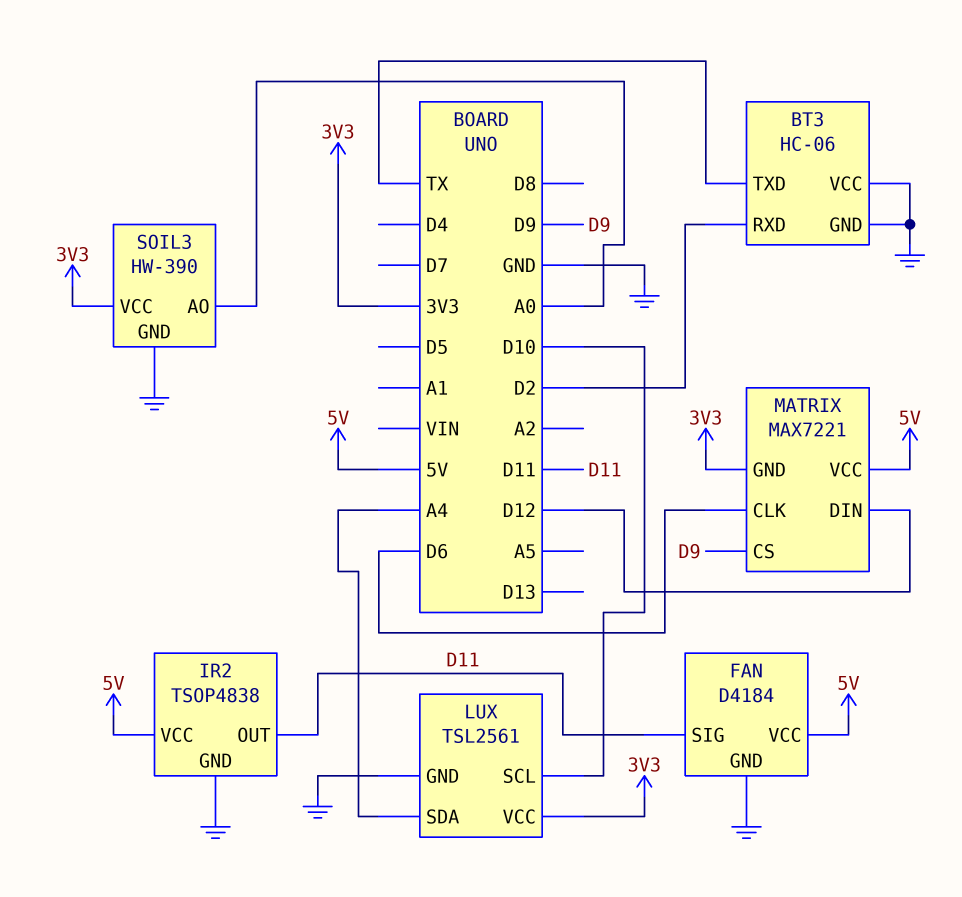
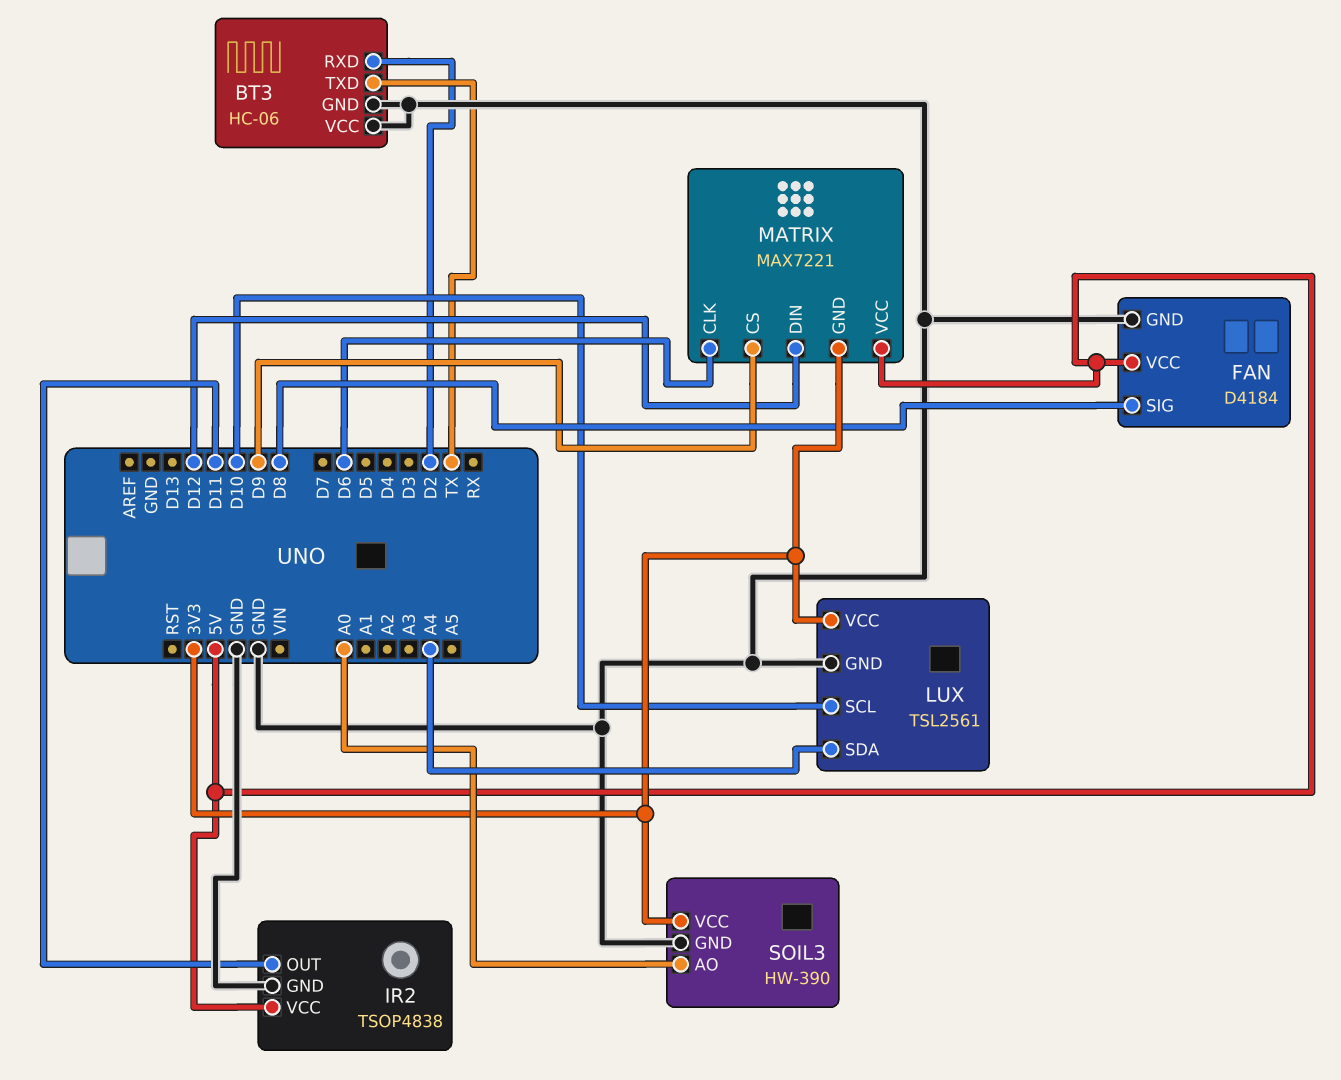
FAN pin SIG: D11 -> D8

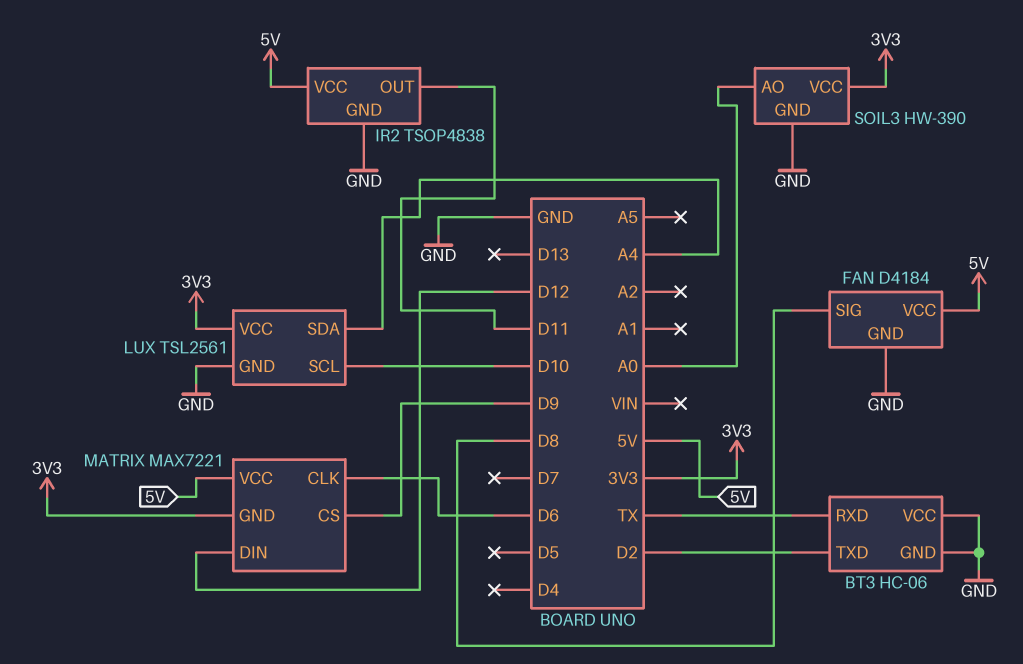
BT3 pin RXD: D2 -> TX
BT3 pin TXD: TX -> D2

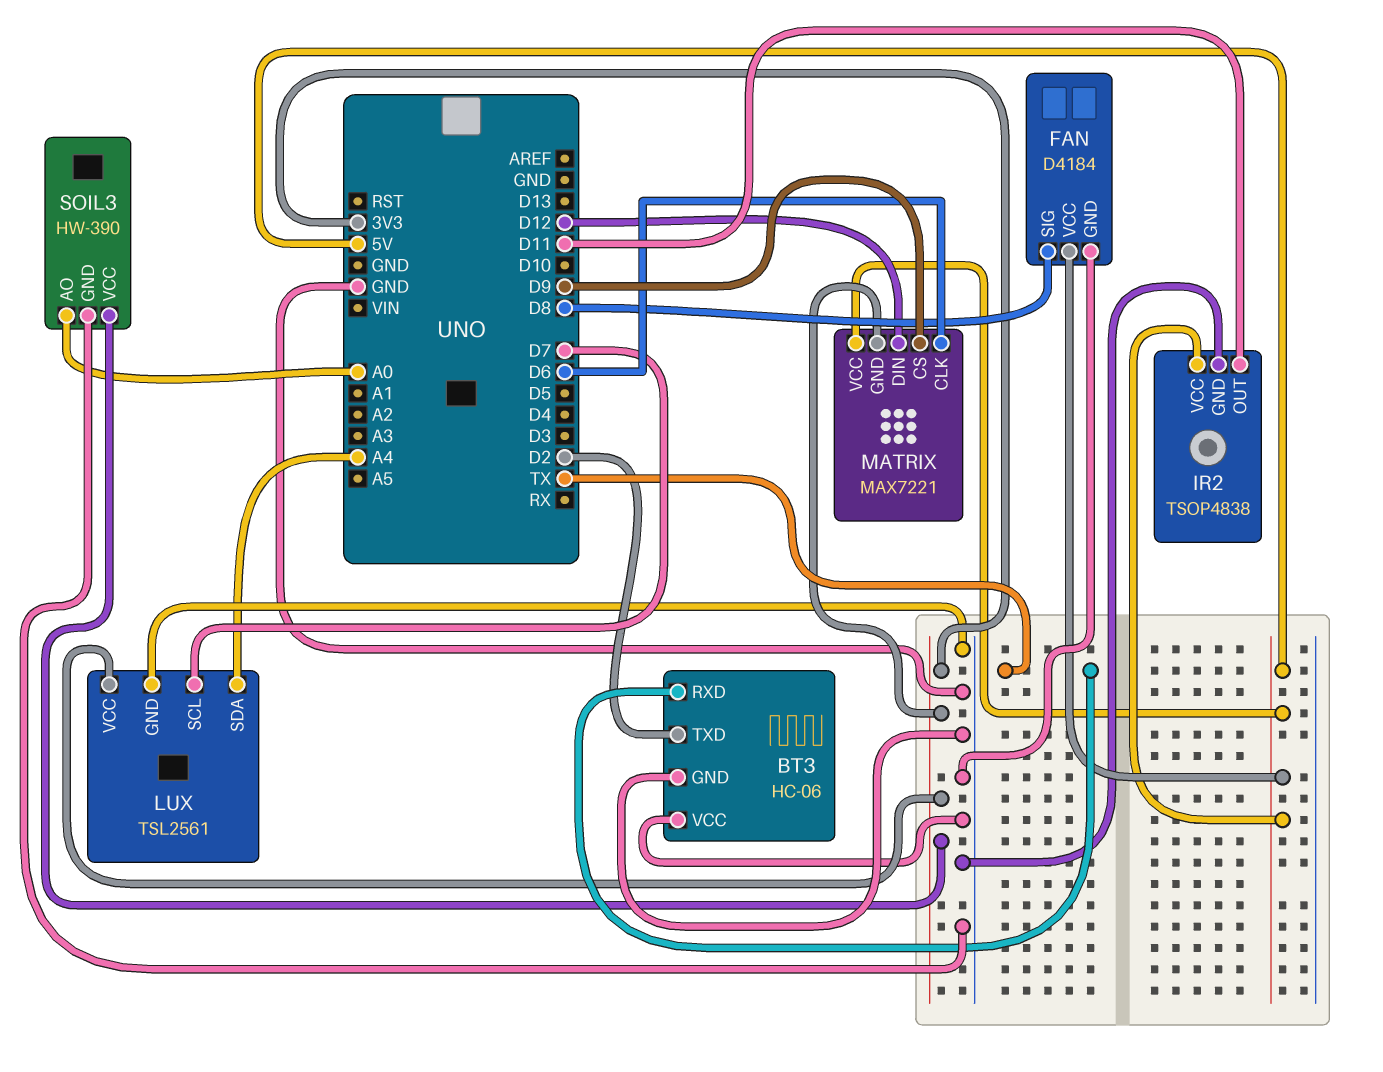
LUX pin SCL: D10 -> D7

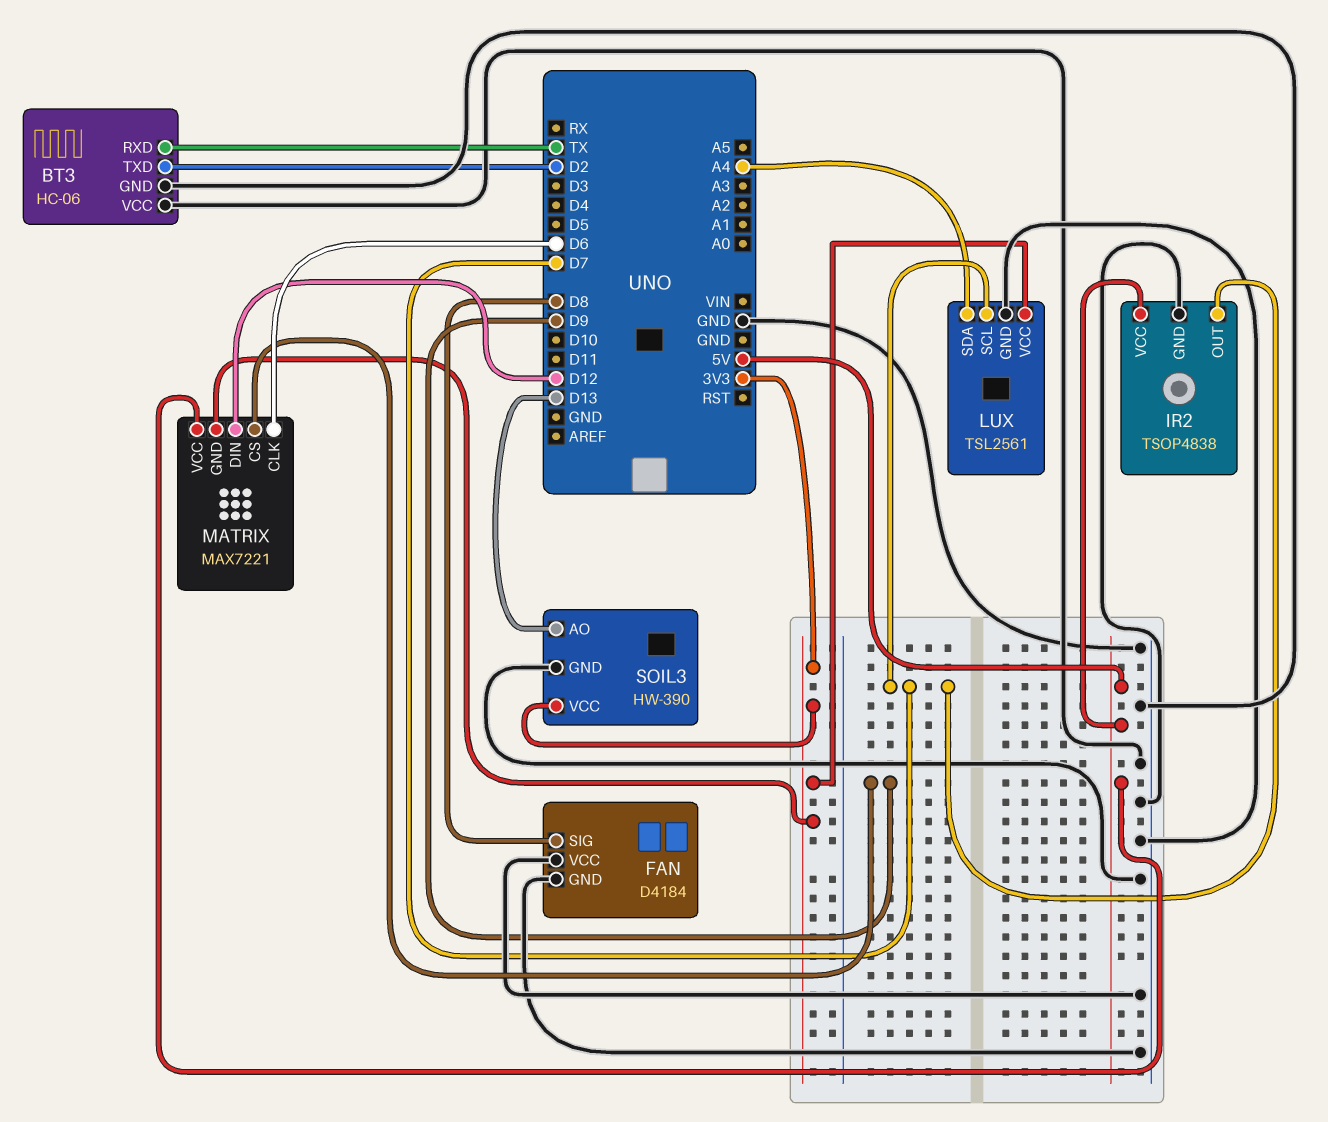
FAN pin VCC: 5V -> GND
IR2 pin OUT: D11 -> D7
SOIL3 pin AO: A0 -> D13

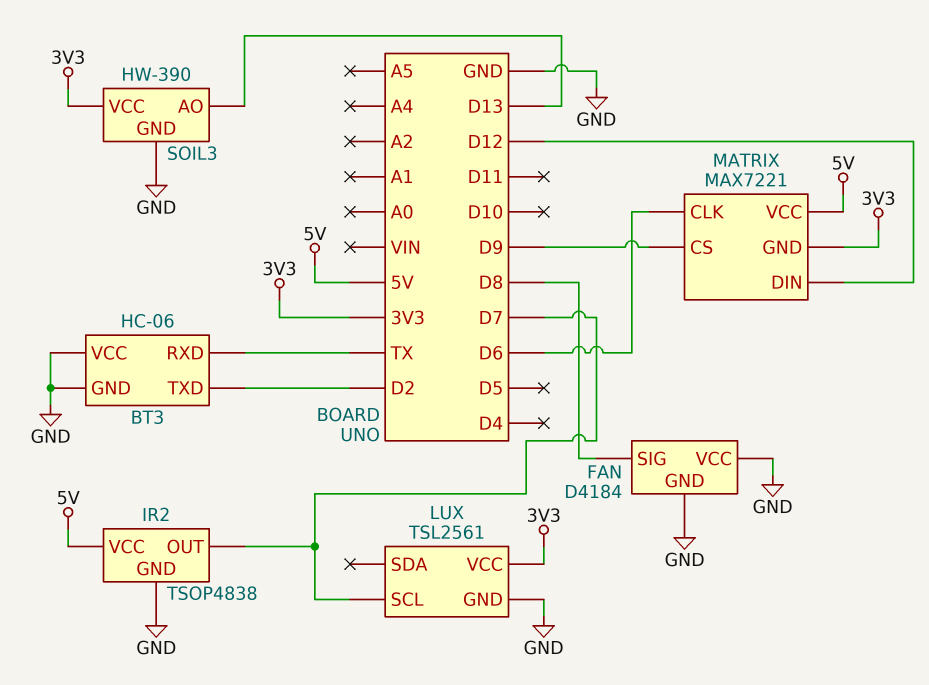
LUX pin SDA: A4 -> none

